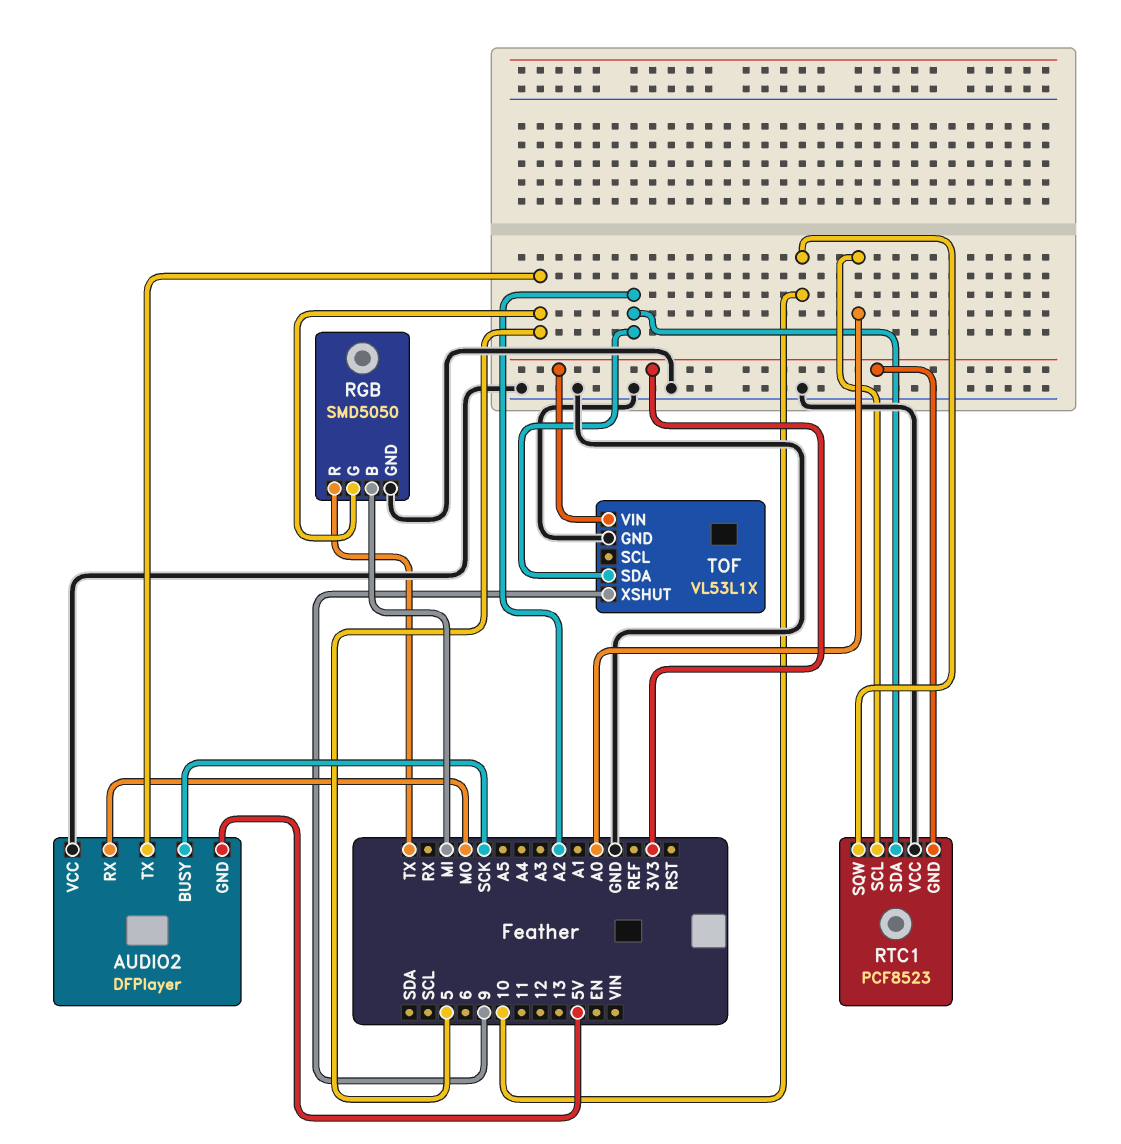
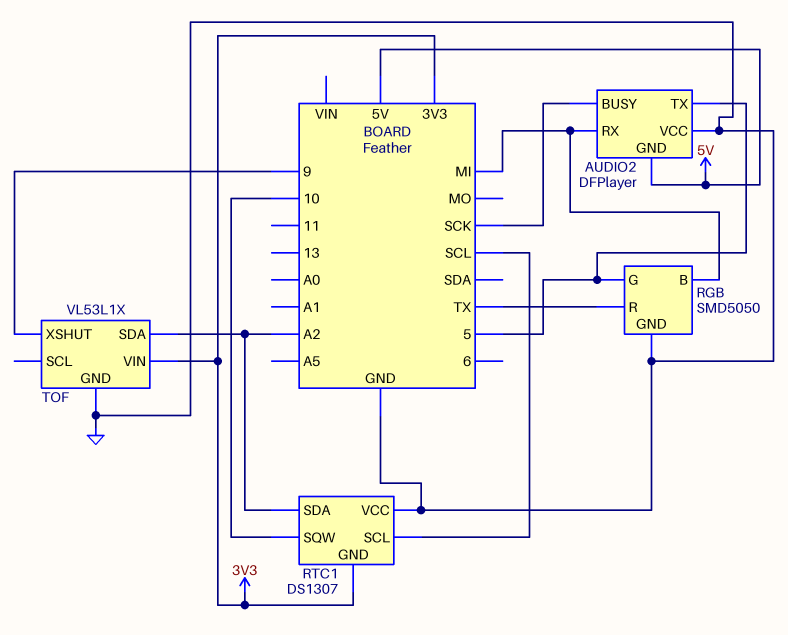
AUDIO2 pin RX: MO -> MI
RTC1: PCF8523 -> DS1307
RTC1 pin SCL: A0 -> SCL

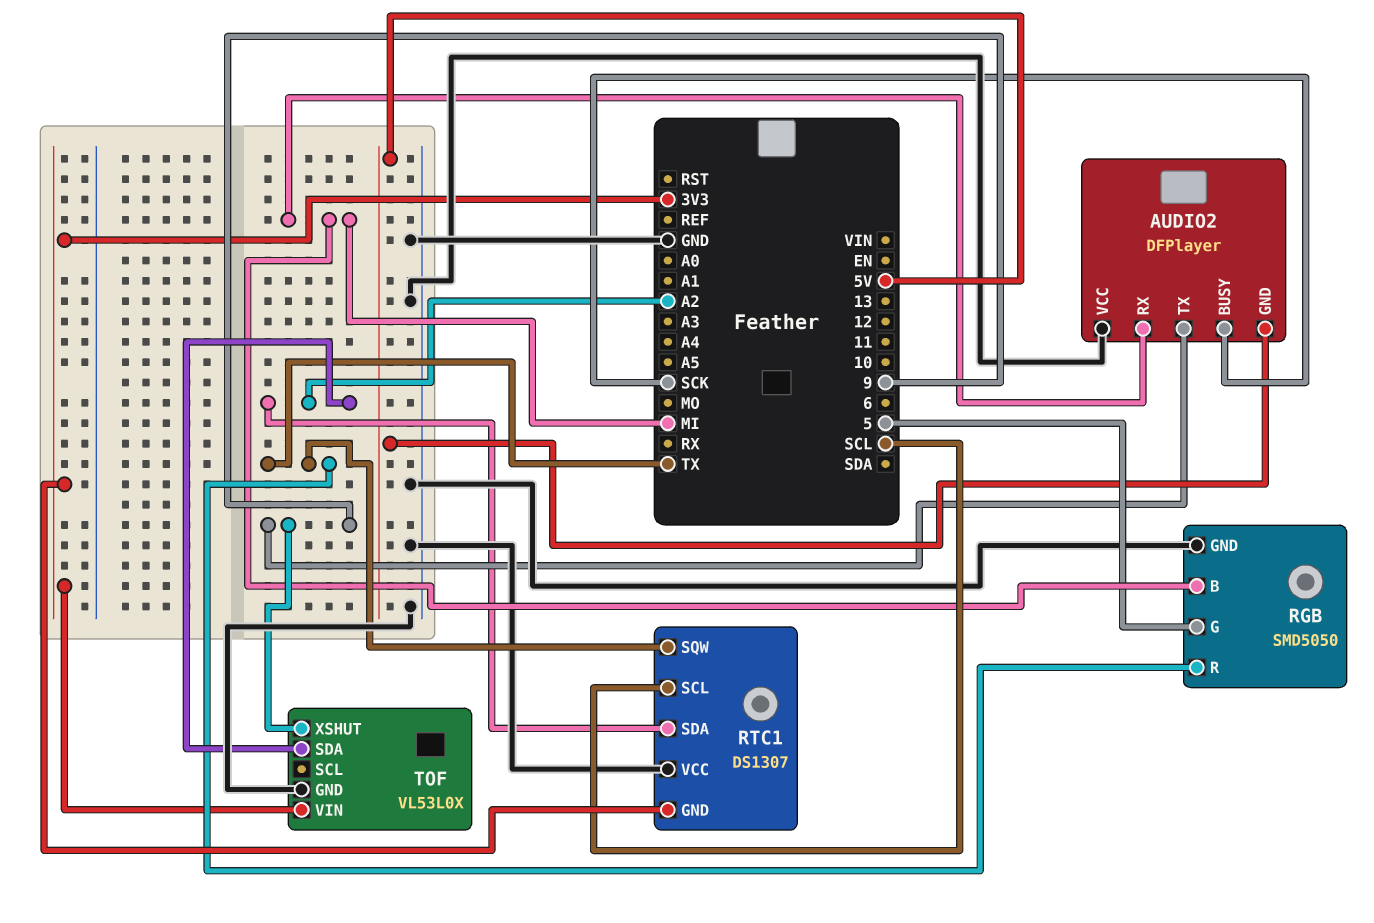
AUDIO2 pin TX: 5 -> 9
RTC1 pin SQW: 10 -> TX
TOF: VL53L1X -> VL53L0X

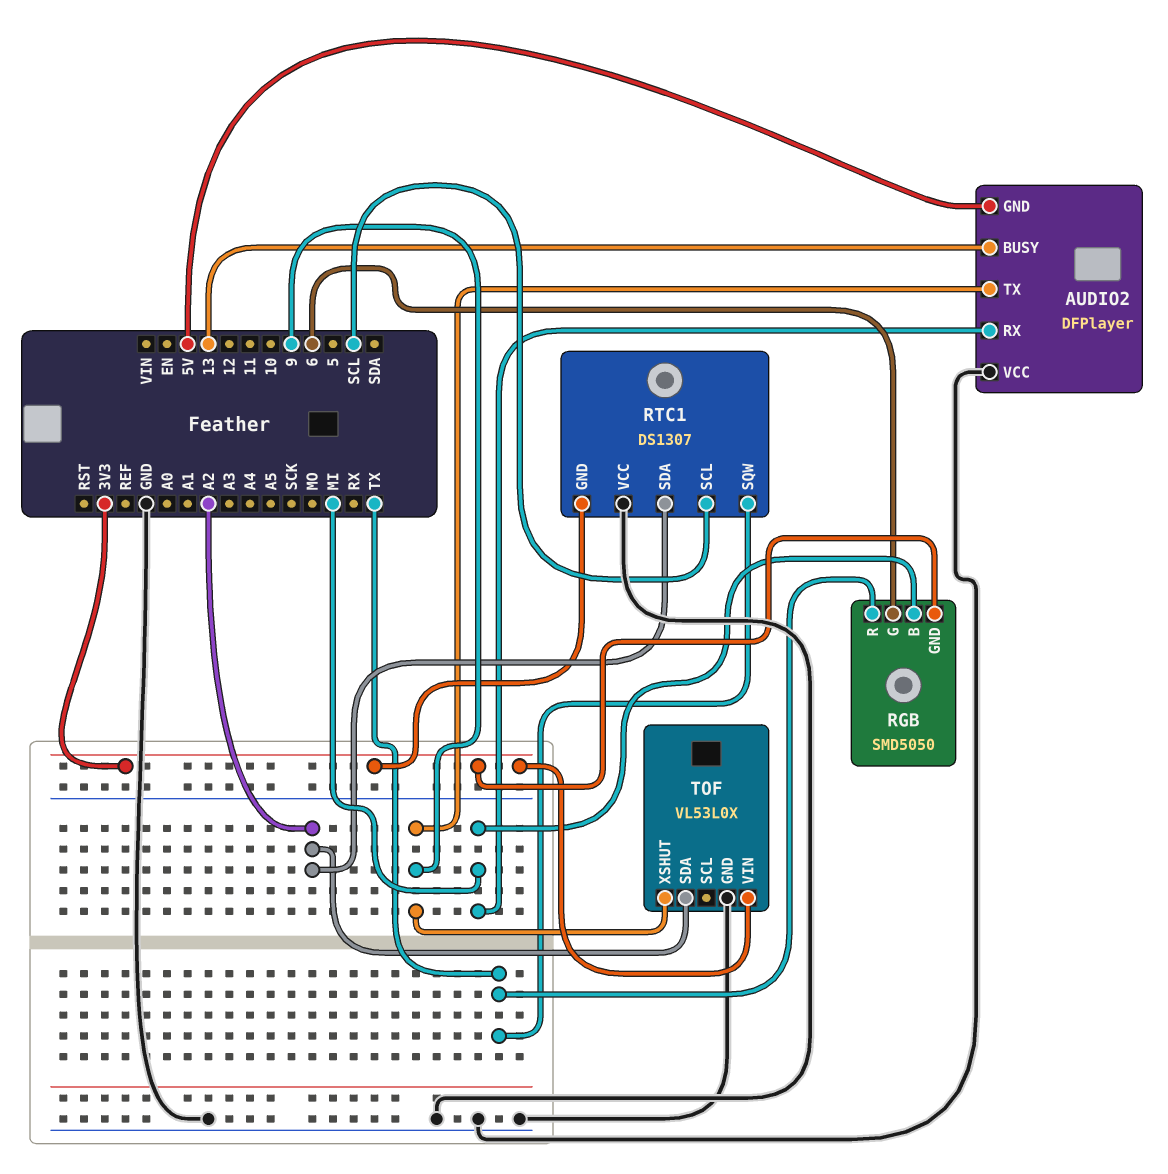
AUDIO2 pin BUSY: SCK -> 13
RGB pin G: 5 -> 6
RGB pin GND: GND -> 3V3

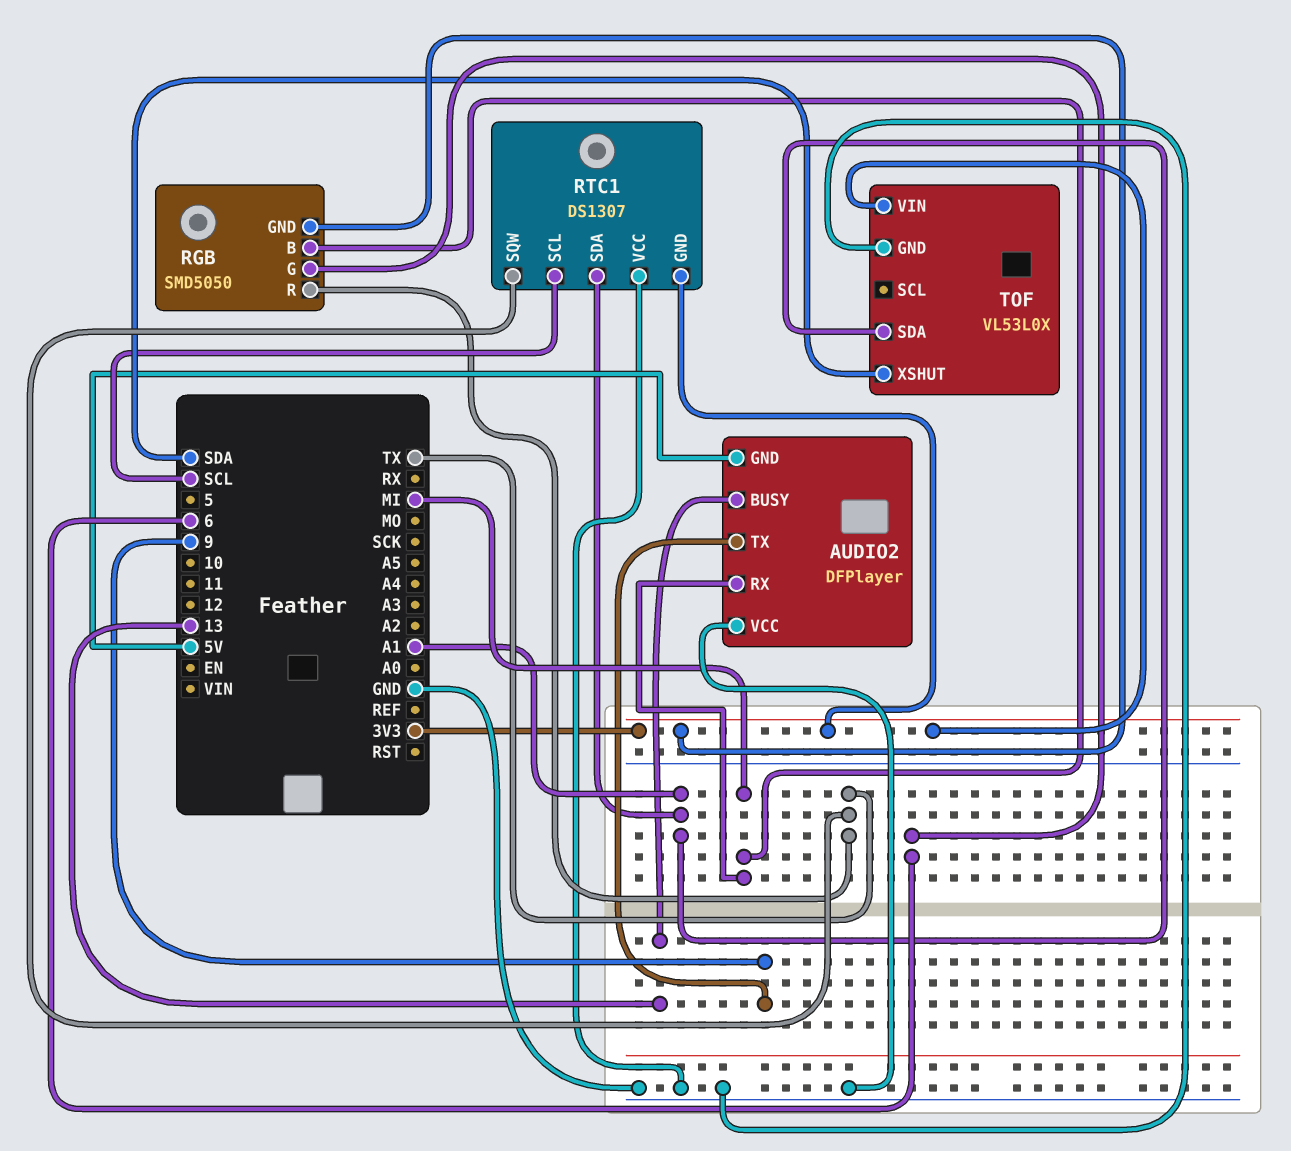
RTC1 pin SDA: A2 -> A1
TOF pin SDA: A2 -> A1
TOF pin XSHUT: 9 -> SDA

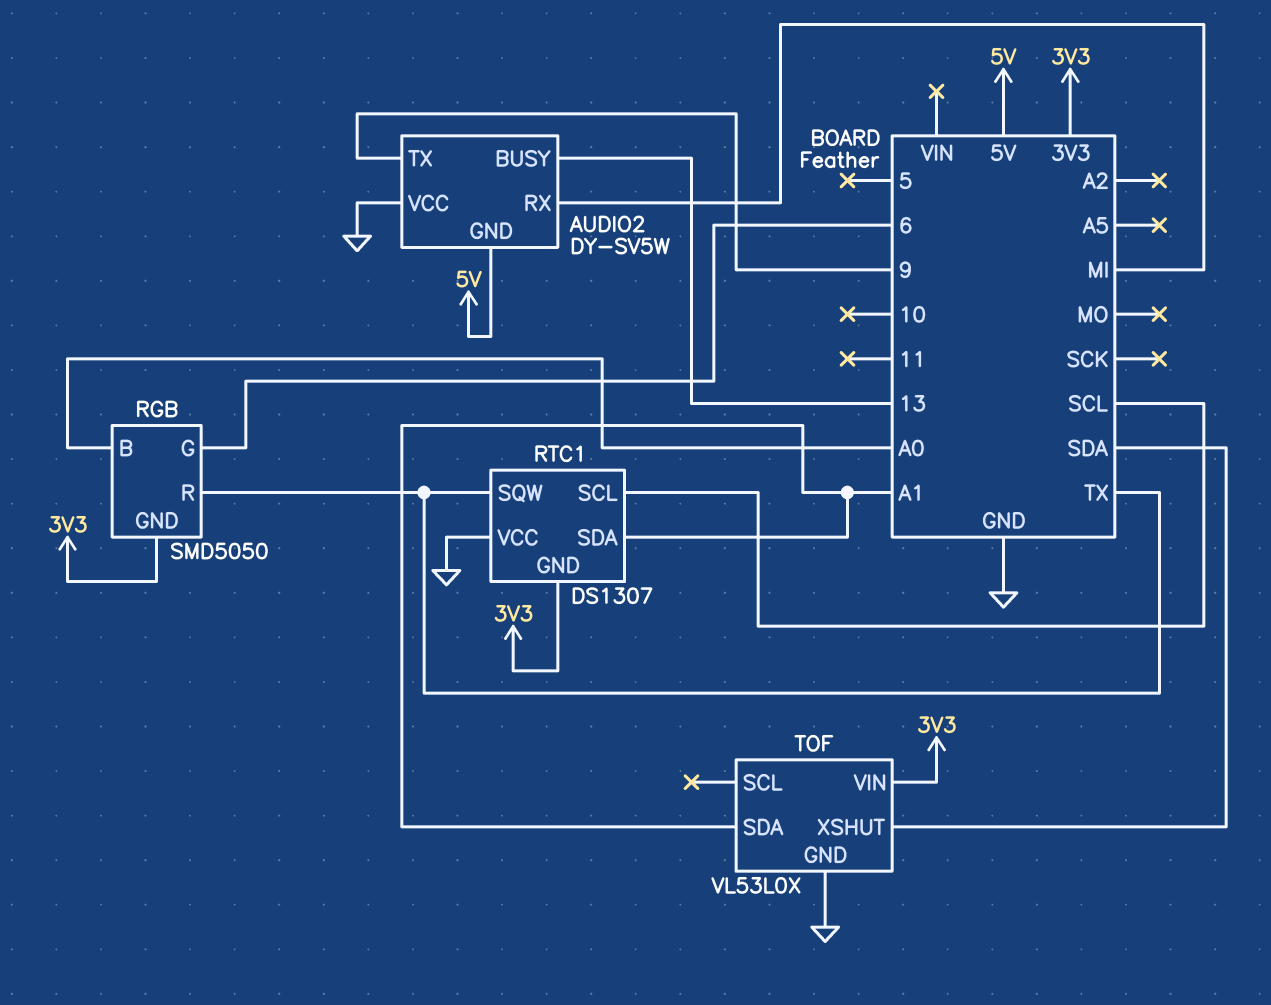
AUDIO2: DFPlayer -> DY-SV5W
RGB pin B: MI -> A0

